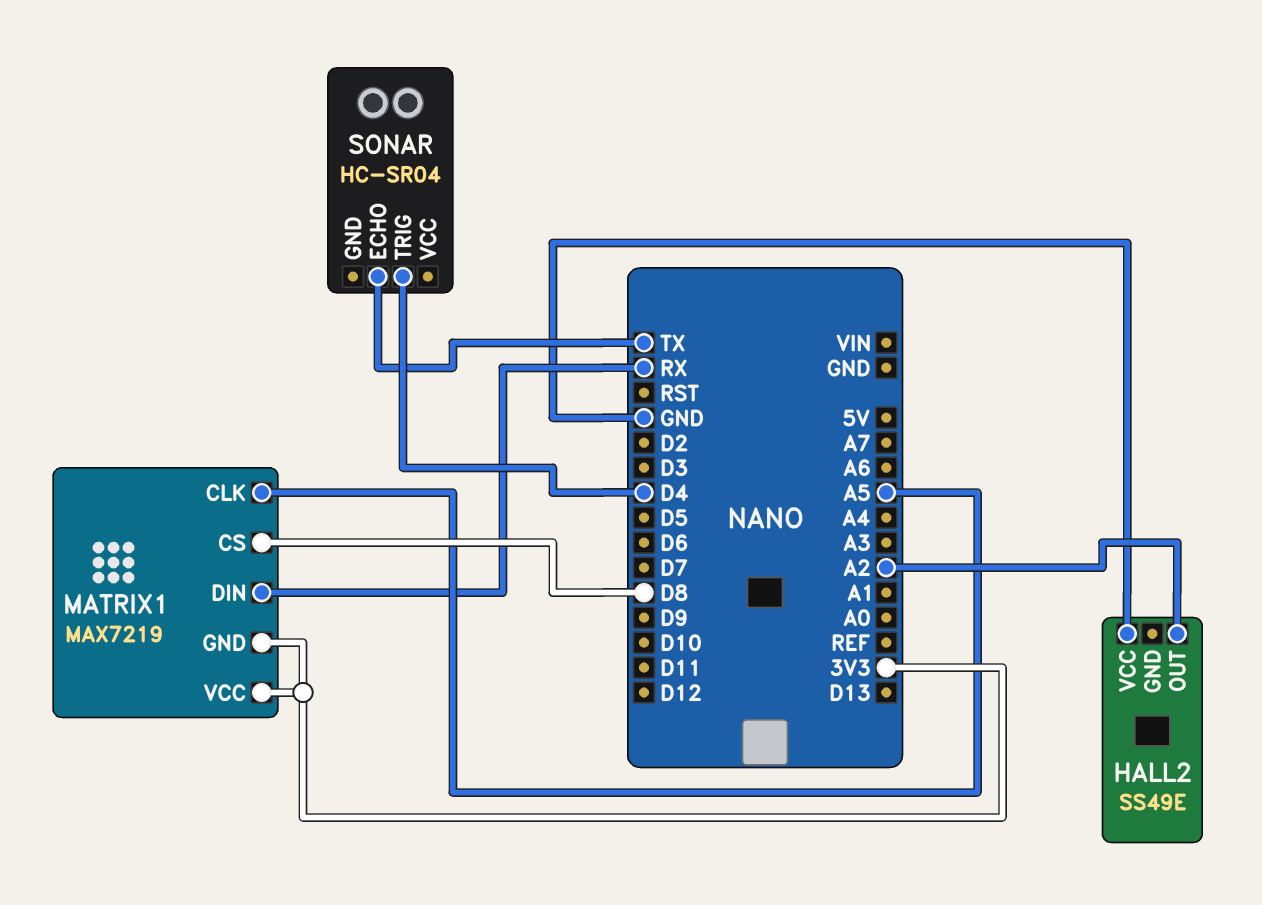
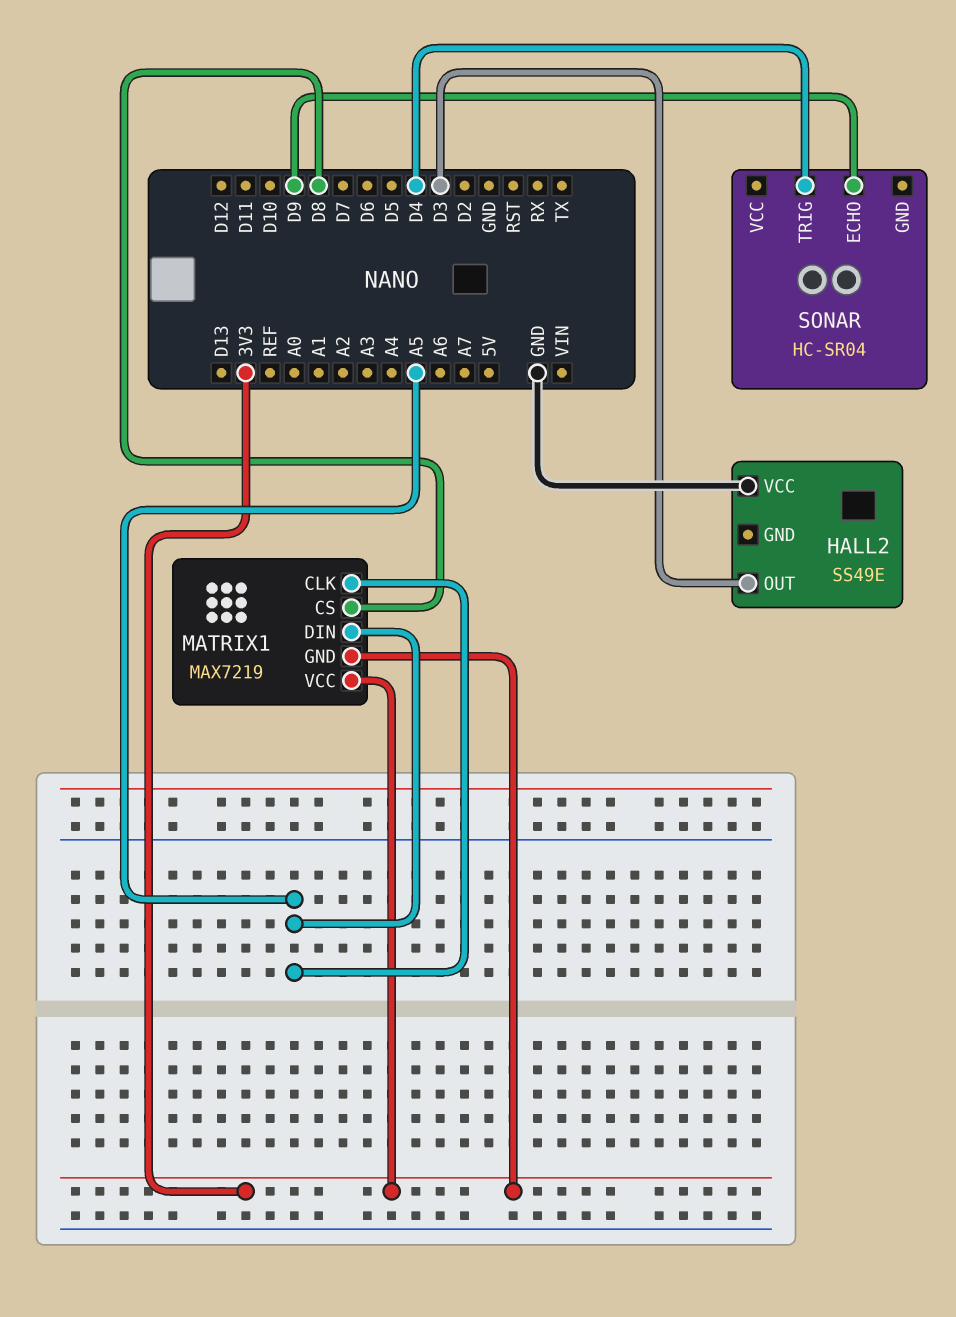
HALL2 pin OUT: A2 -> D3
MATRIX1 pin DIN: RX -> A5
SONAR pin ECHO: TX -> D9

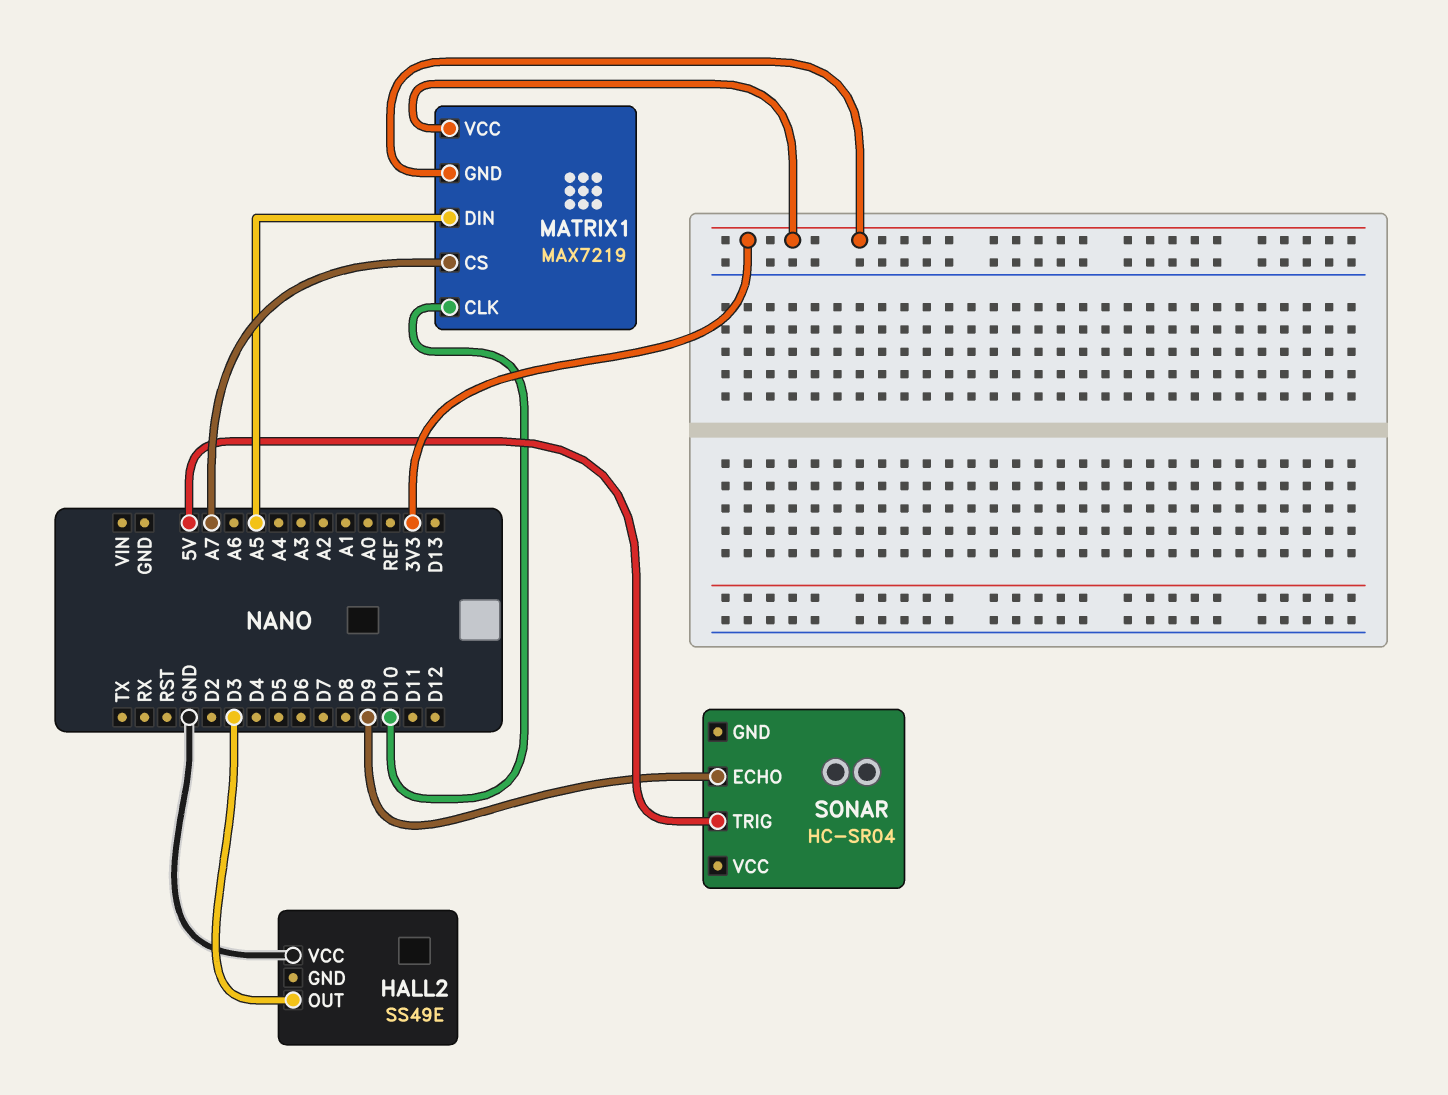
MATRIX1 pin CLK: A5 -> D10
MATRIX1 pin CS: D8 -> A7
SONAR pin TRIG: D4 -> 5V

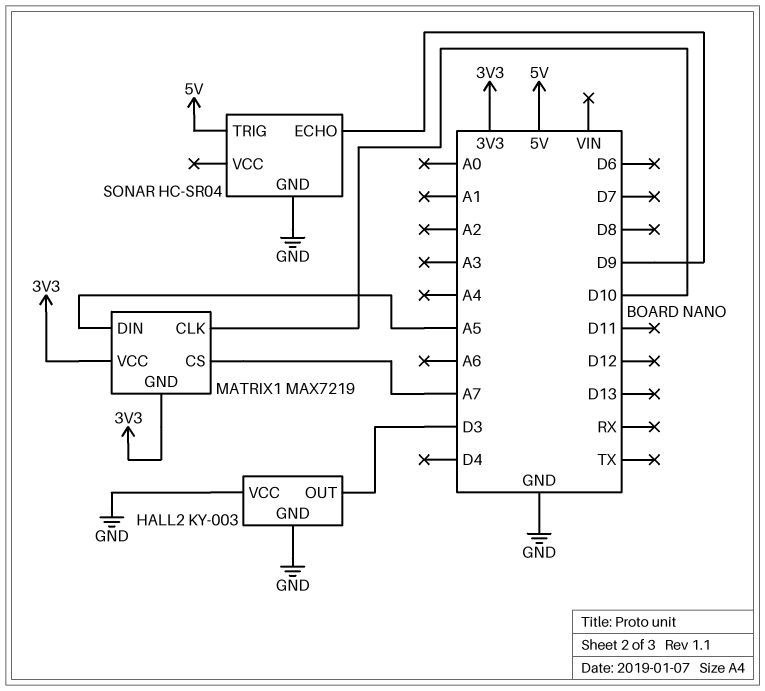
HALL2: SS49E -> KY-003
HALL2 pin GND: none -> GND
SONAR pin GND: none -> GND

